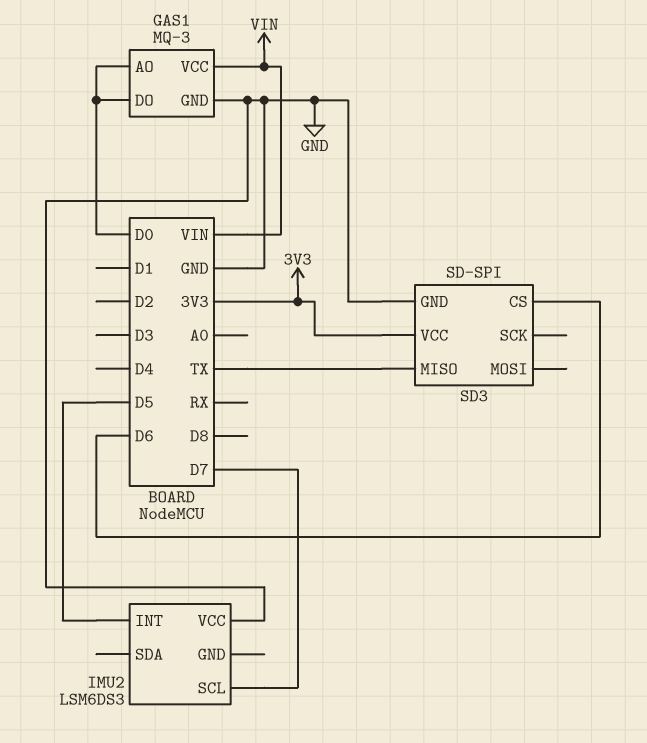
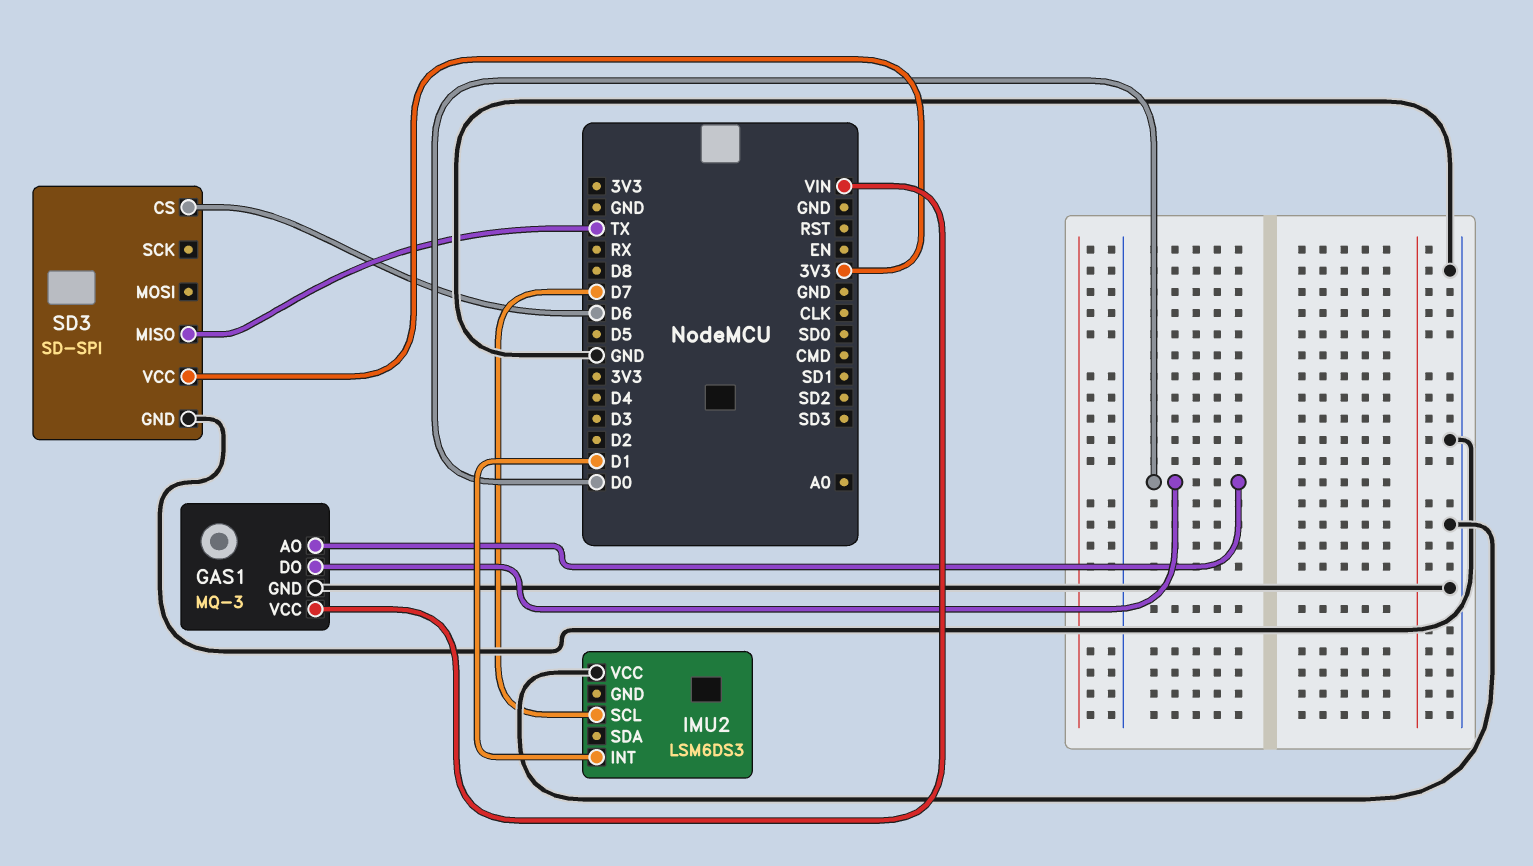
IMU2 pin INT: D5 -> D1

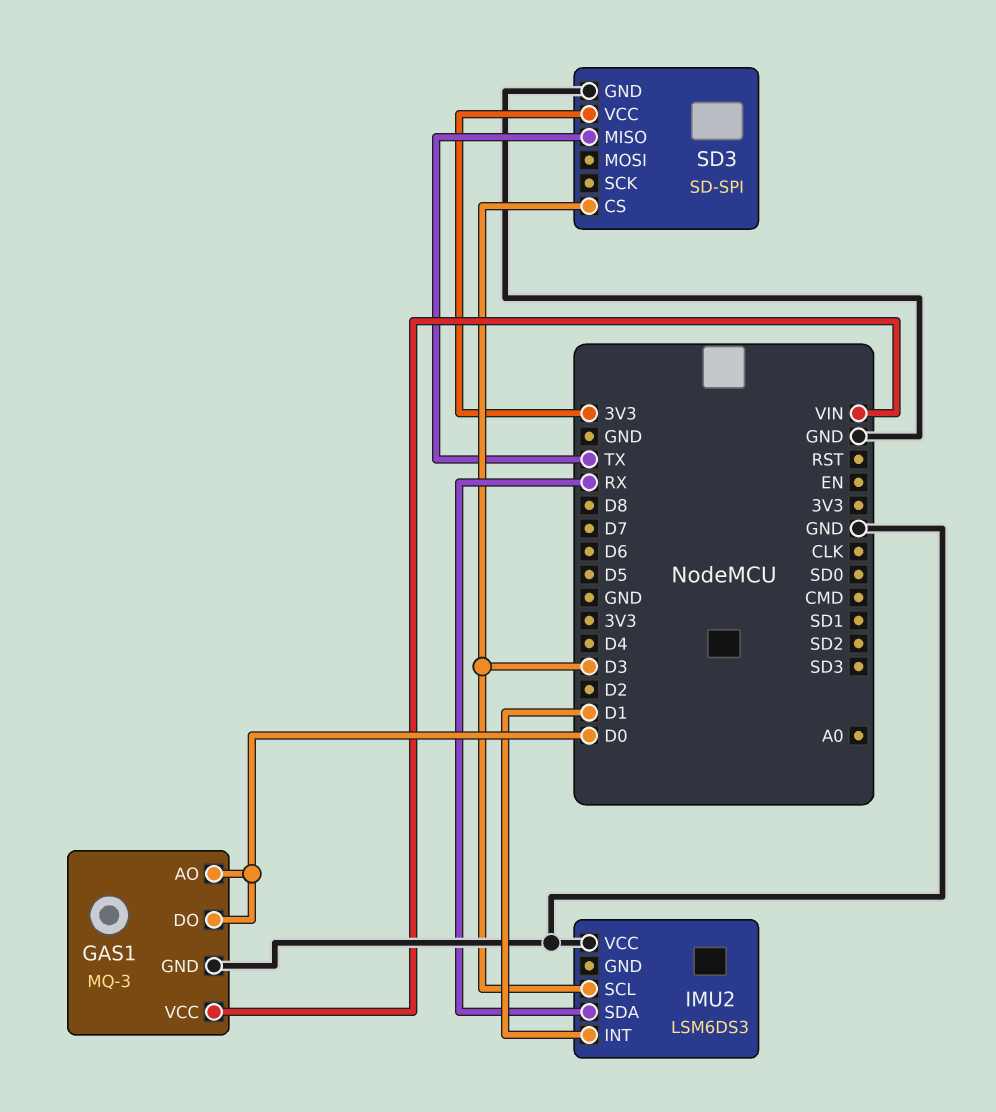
IMU2 pin SCL: D7 -> D3
IMU2 pin SDA: none -> RX
SD3 pin CS: D6 -> D3

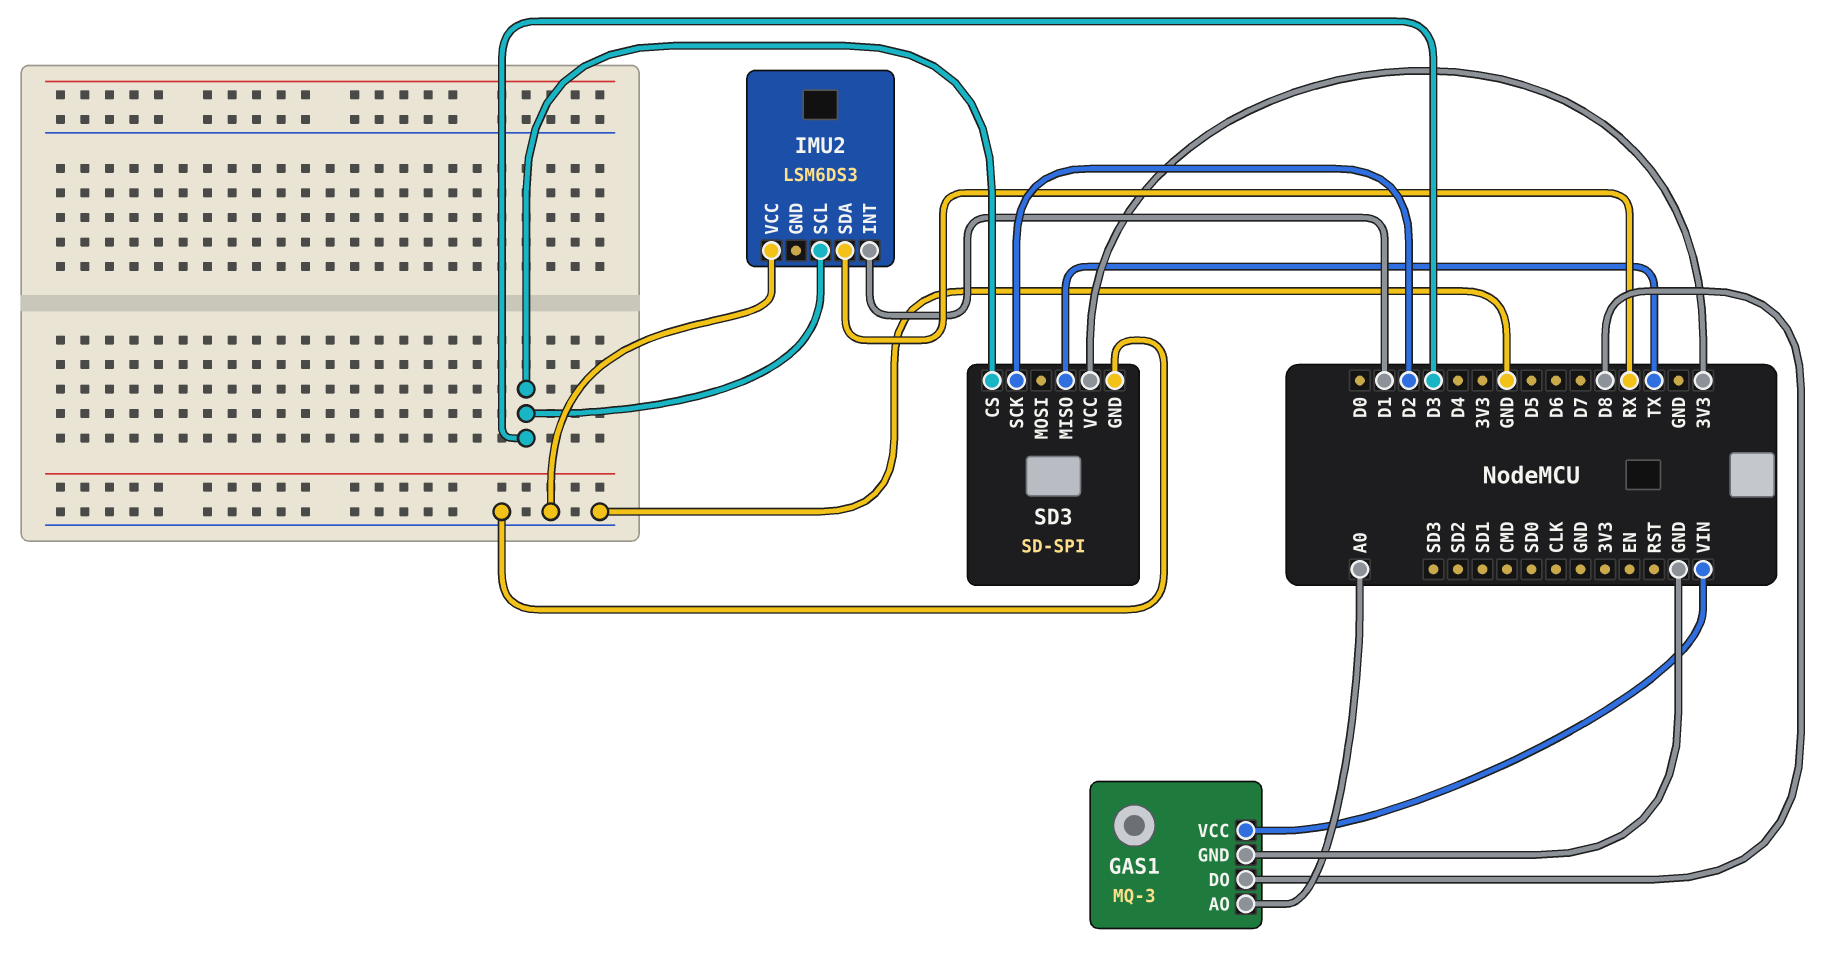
GAS1 pin AO: D0 -> A0
GAS1 pin DO: D0 -> D8
SD3 pin SCK: none -> D2

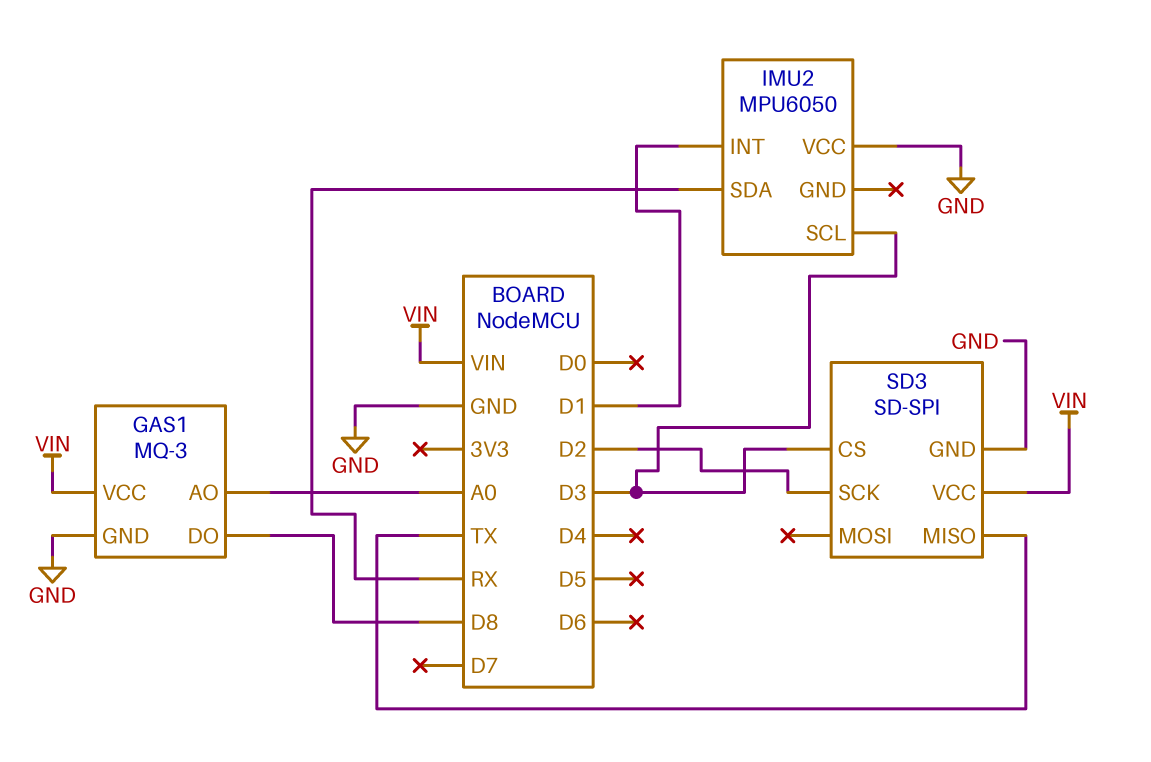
IMU2: LSM6DS3 -> MPU6050
SD3 pin VCC: 3V3 -> VIN

